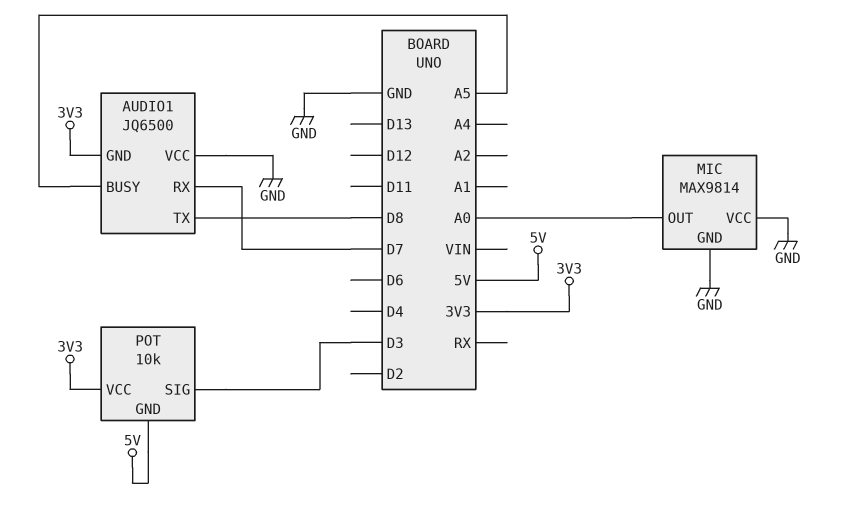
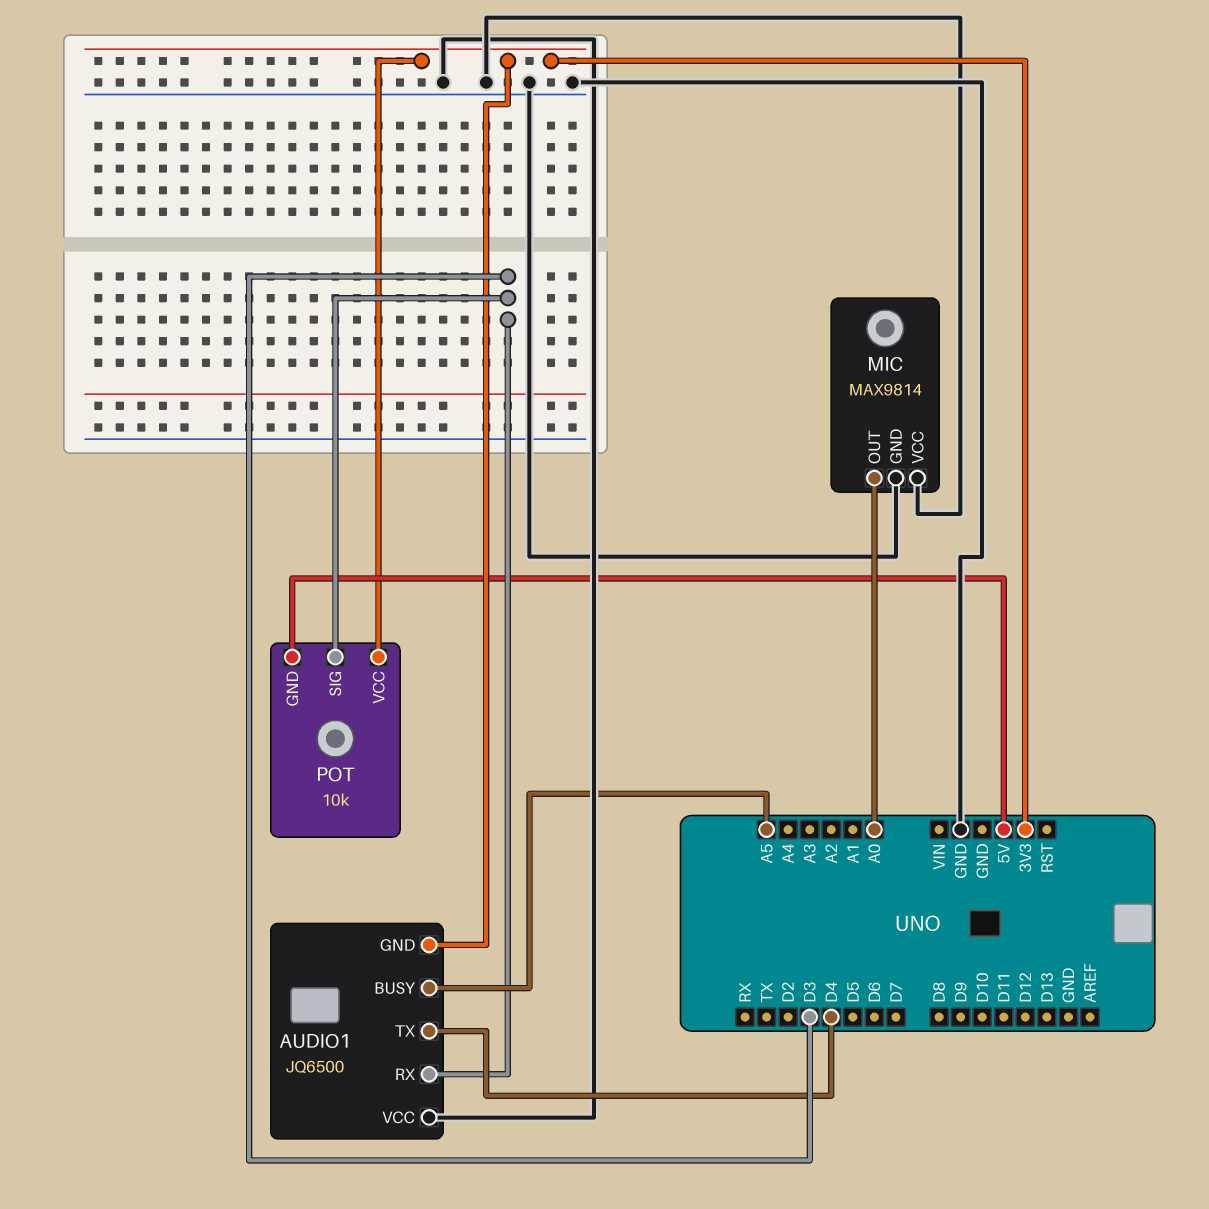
AUDIO1 pin RX: D7 -> D3
AUDIO1 pin TX: D8 -> D4

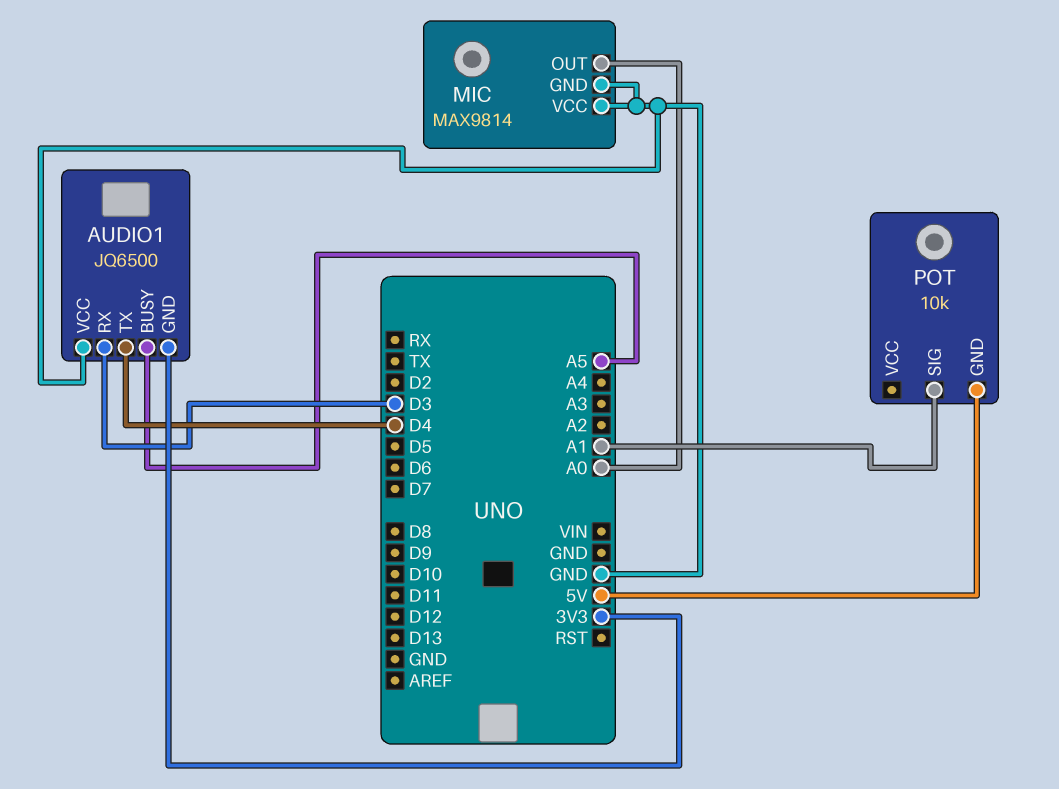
POT pin SIG: D3 -> A1
POT pin VCC: 3V3 -> none

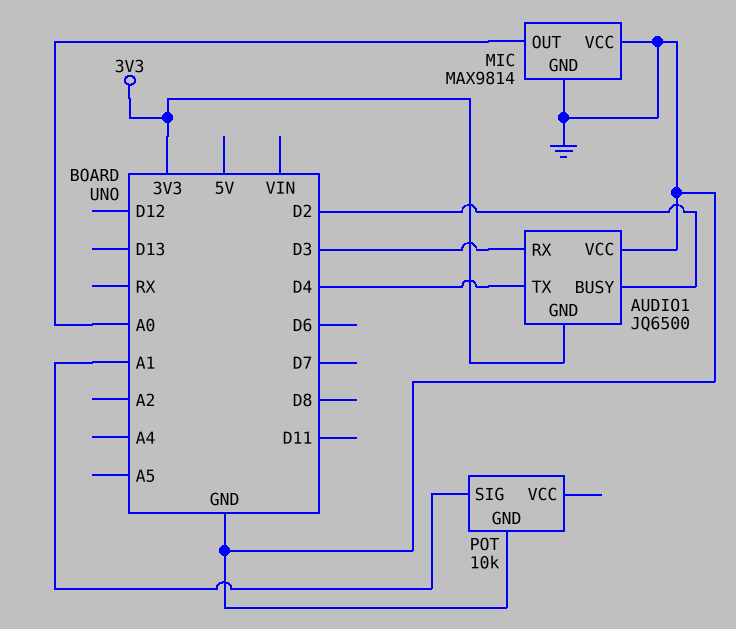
AUDIO1 pin BUSY: A5 -> D2
POT pin GND: 5V -> GND

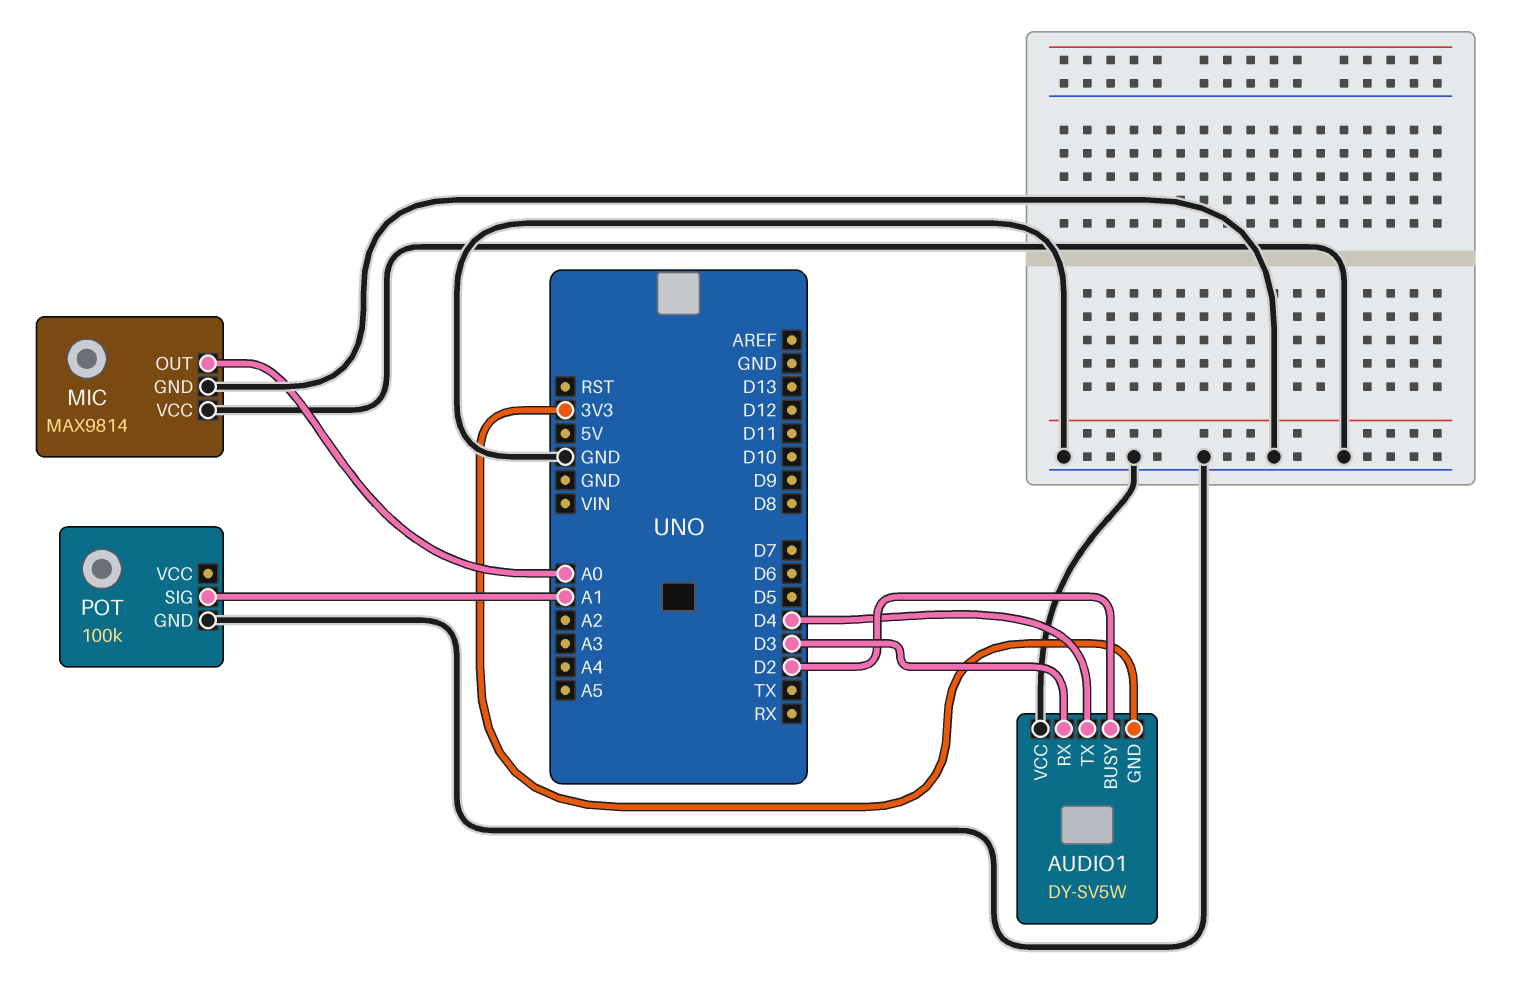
AUDIO1: JQ6500 -> DY-SV5W
POT: 10k -> 100k

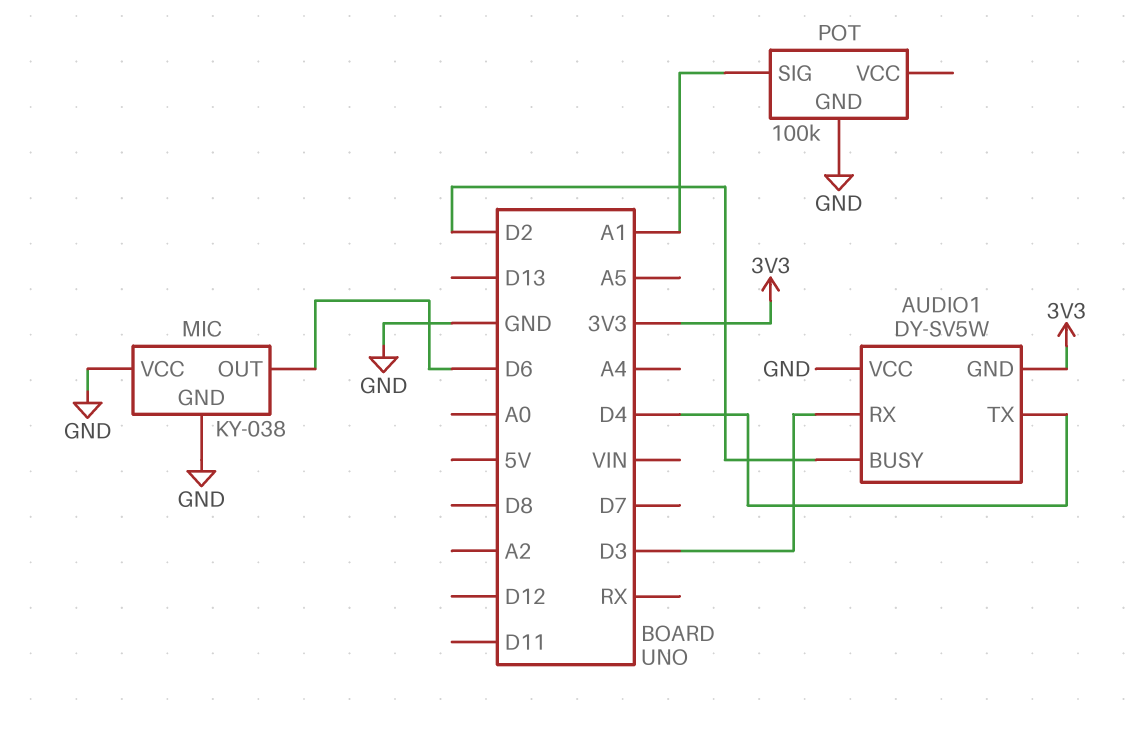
MIC: MAX9814 -> KY-038
MIC pin OUT: A0 -> D6

